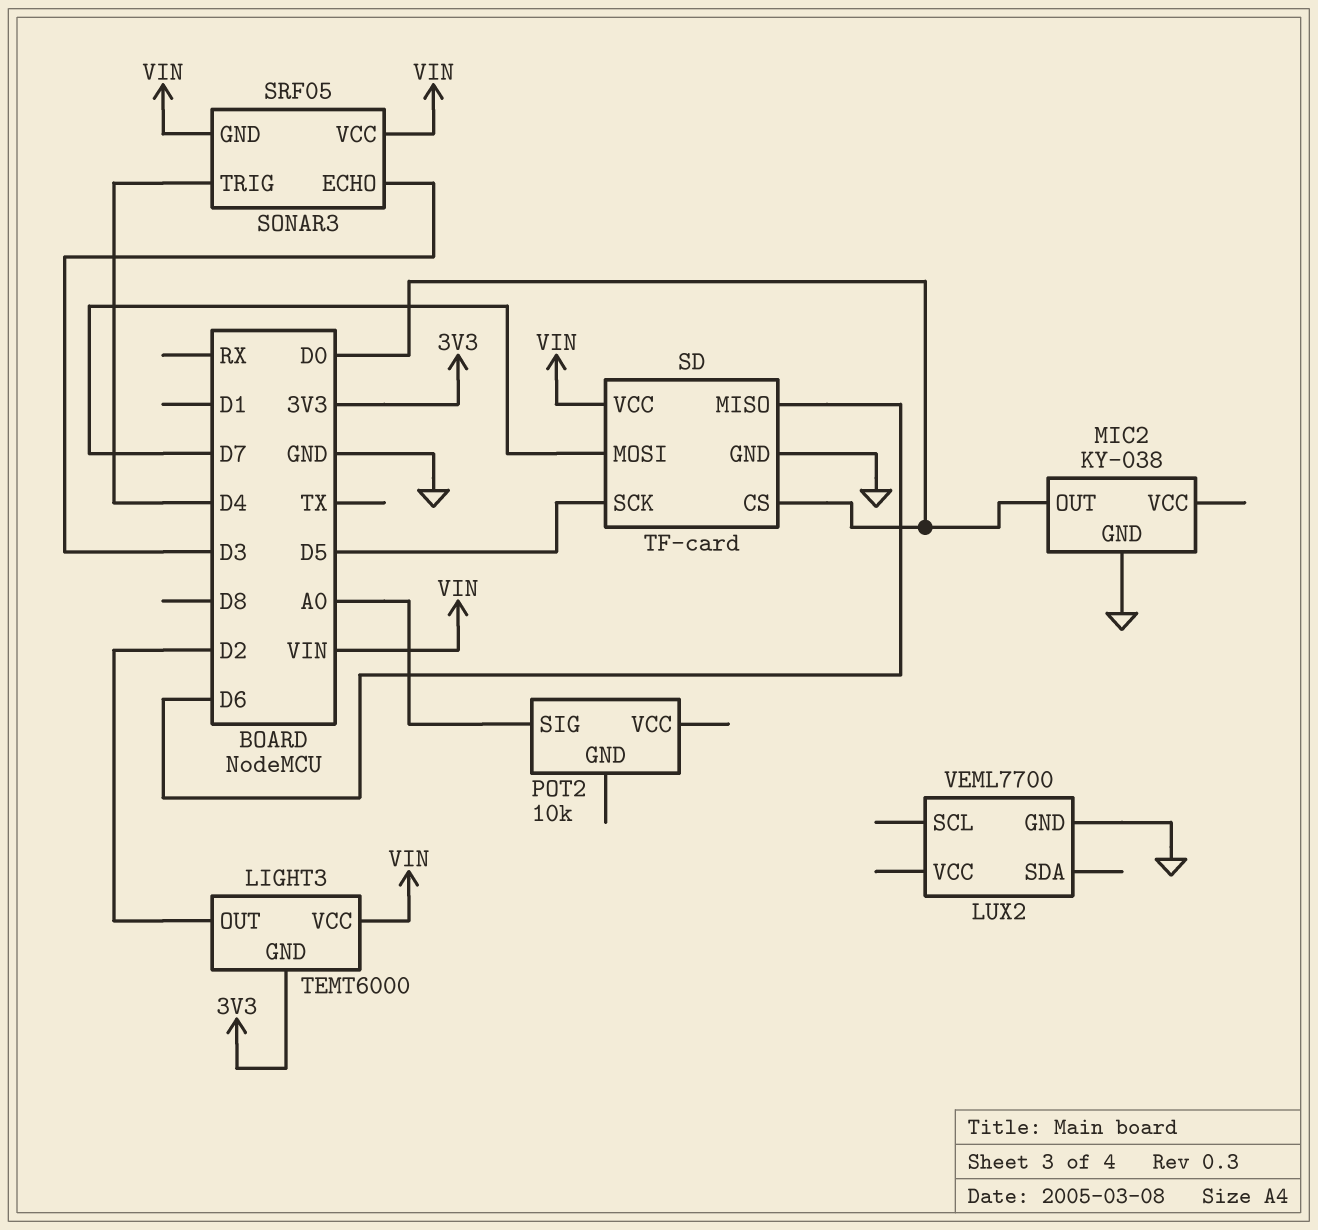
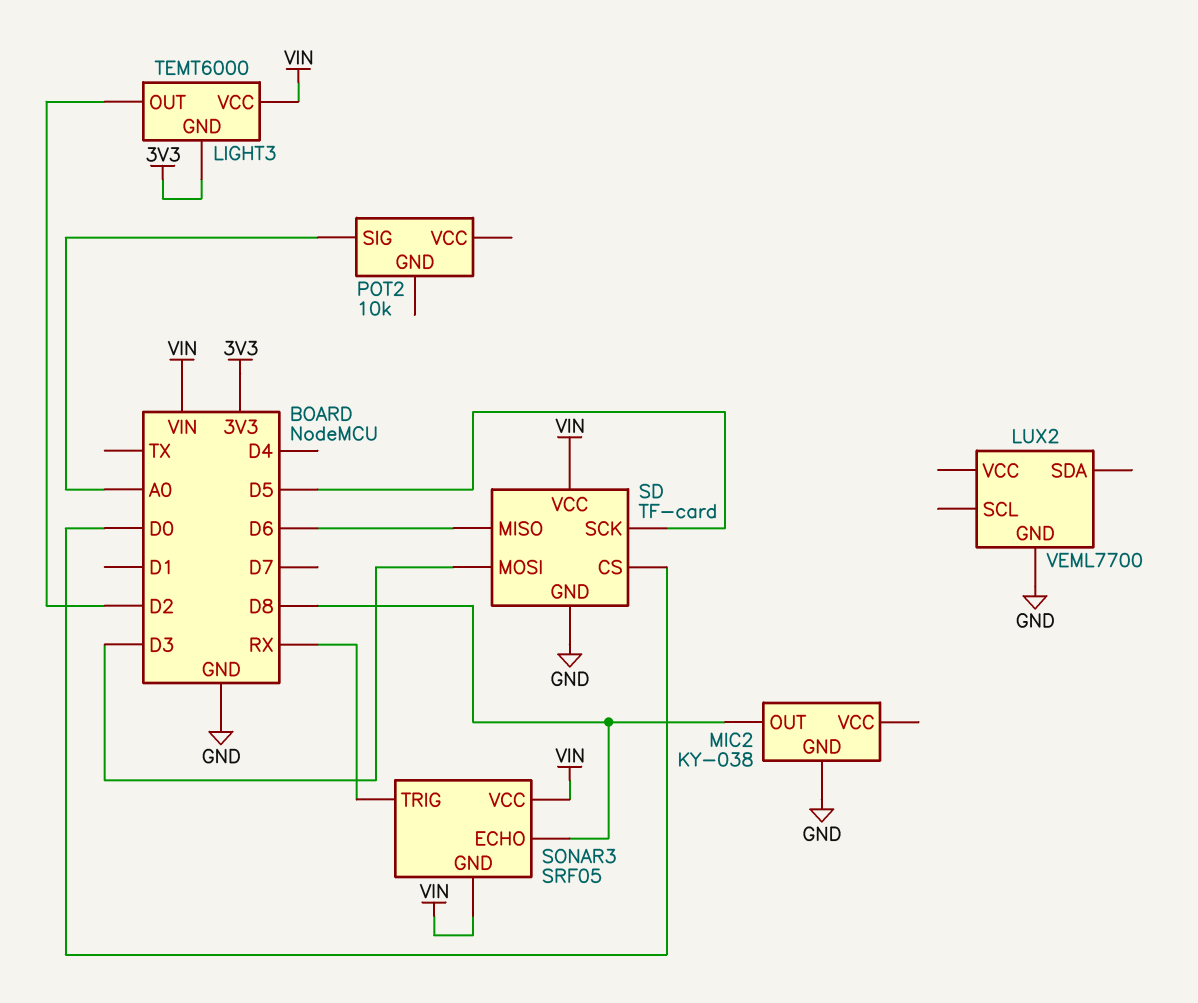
MIC2 pin OUT: D0 -> D8
SD pin MOSI: D7 -> D3
SONAR3 pin ECHO: D3 -> D8
SONAR3 pin TRIG: D4 -> RX

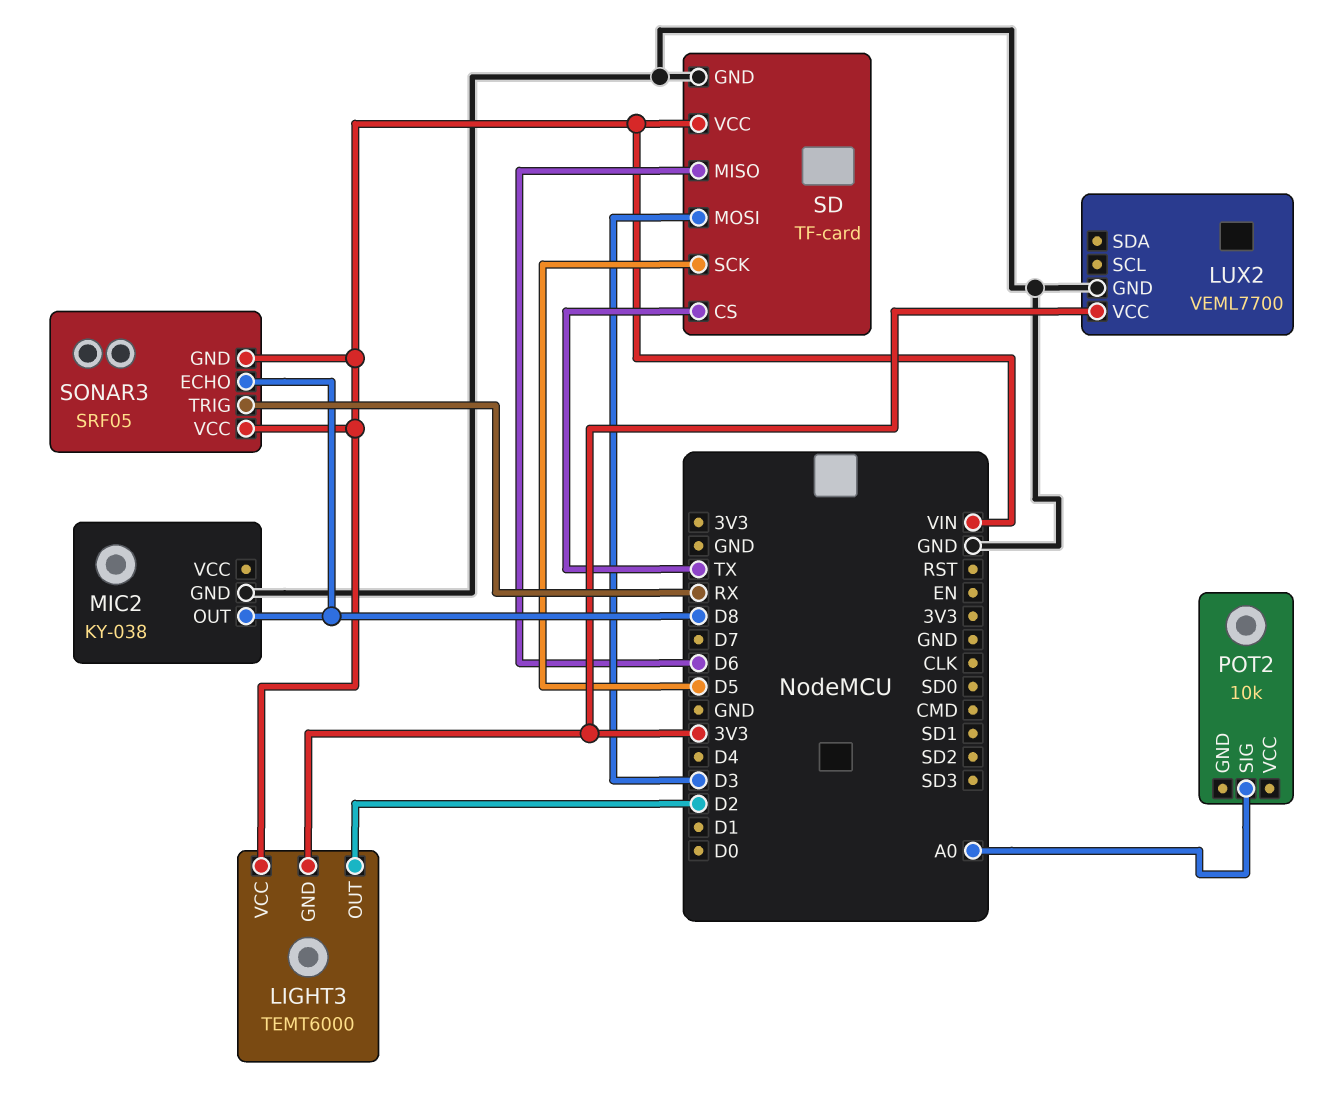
LUX2 pin VCC: none -> 3V3
SD pin CS: D0 -> TX

